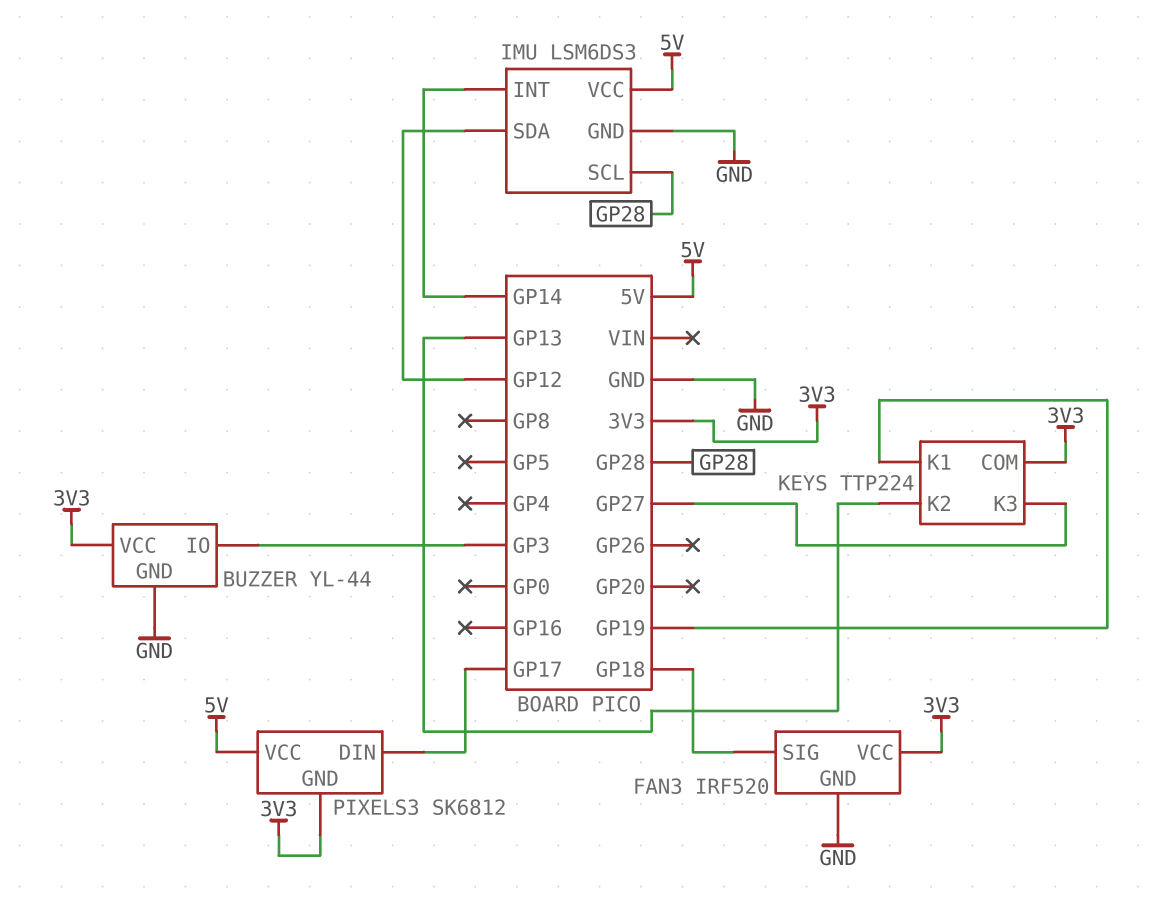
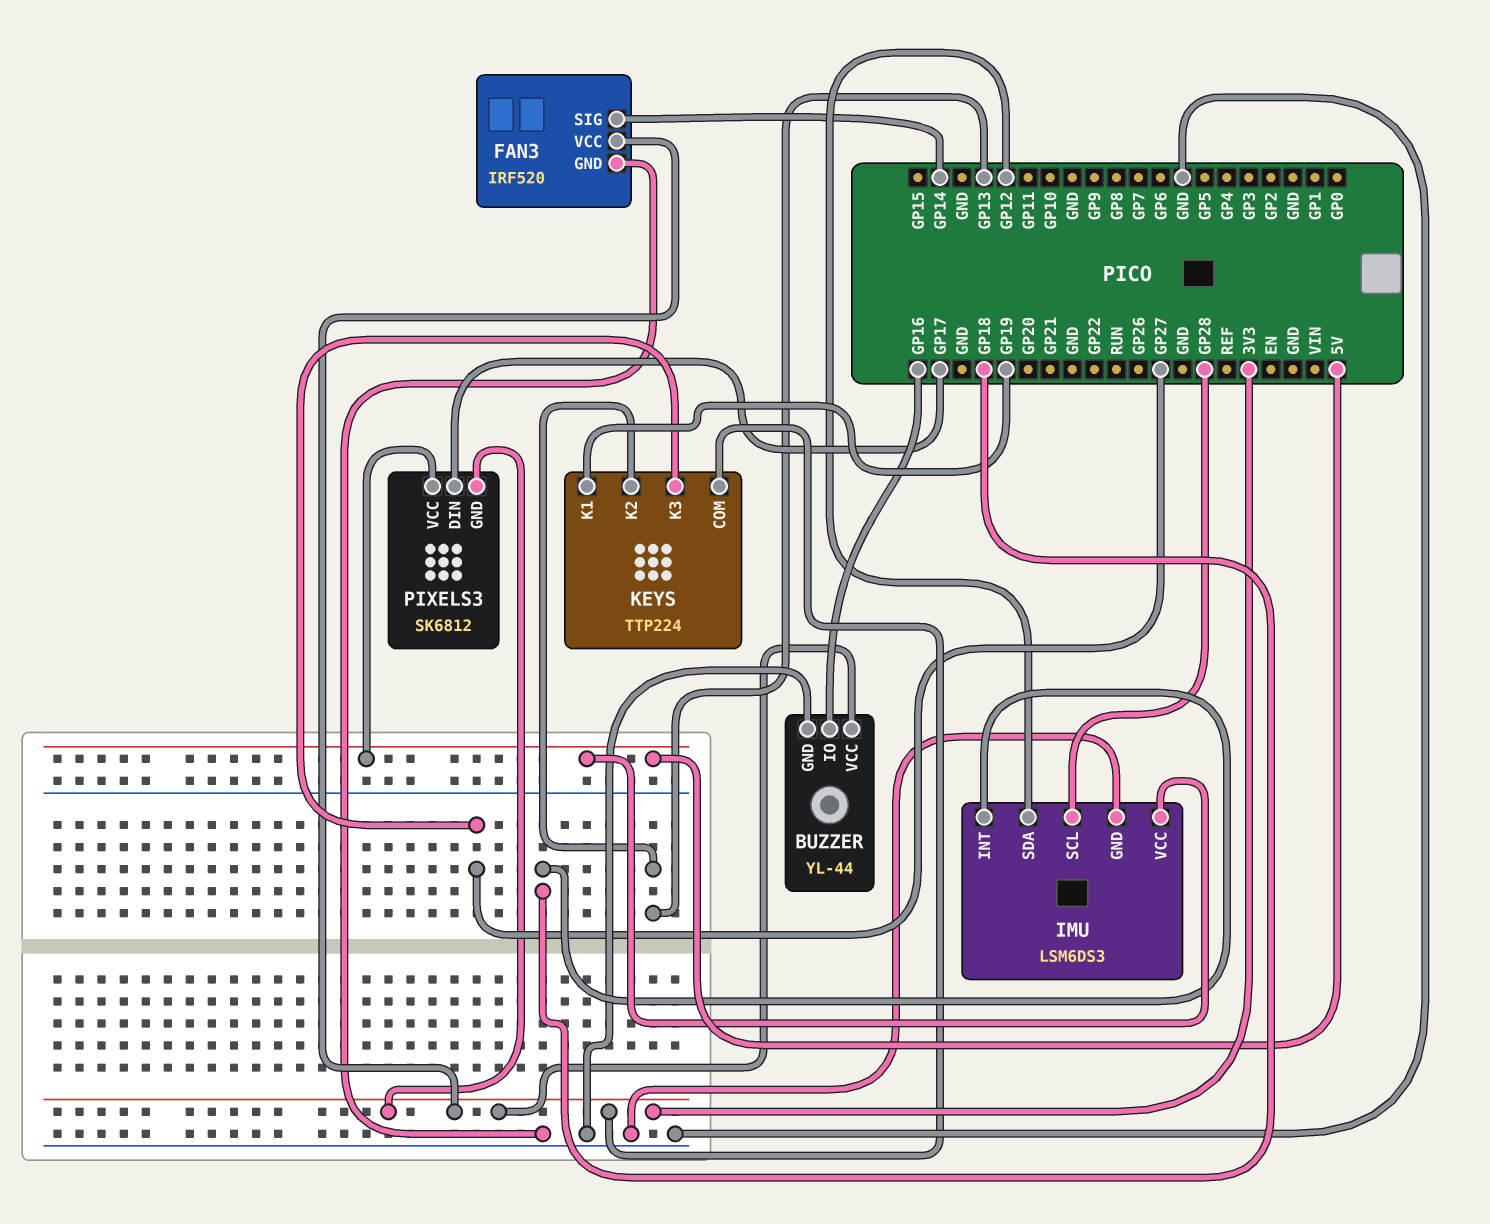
BUZZER pin IO: GP3 -> GP16
FAN3 pin SIG: GP18 -> GP14
IMU pin INT: GP14 -> GP18

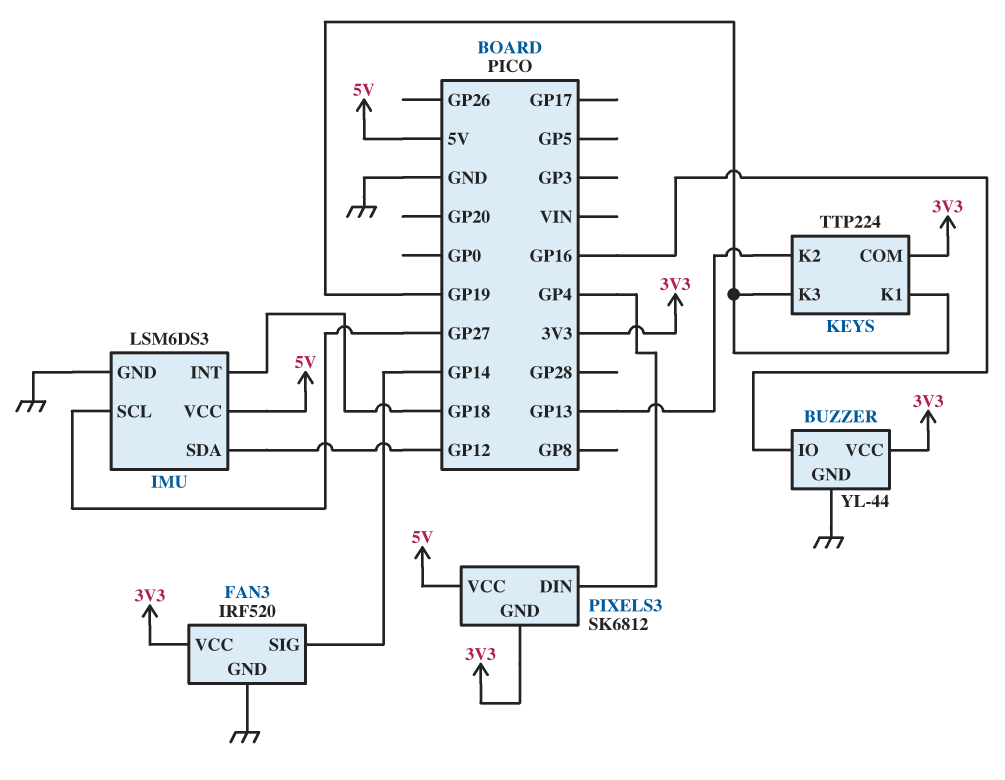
IMU pin SCL: GP28 -> GP27
KEYS pin K3: GP27 -> GP19
PIXELS3 pin DIN: GP17 -> GP4

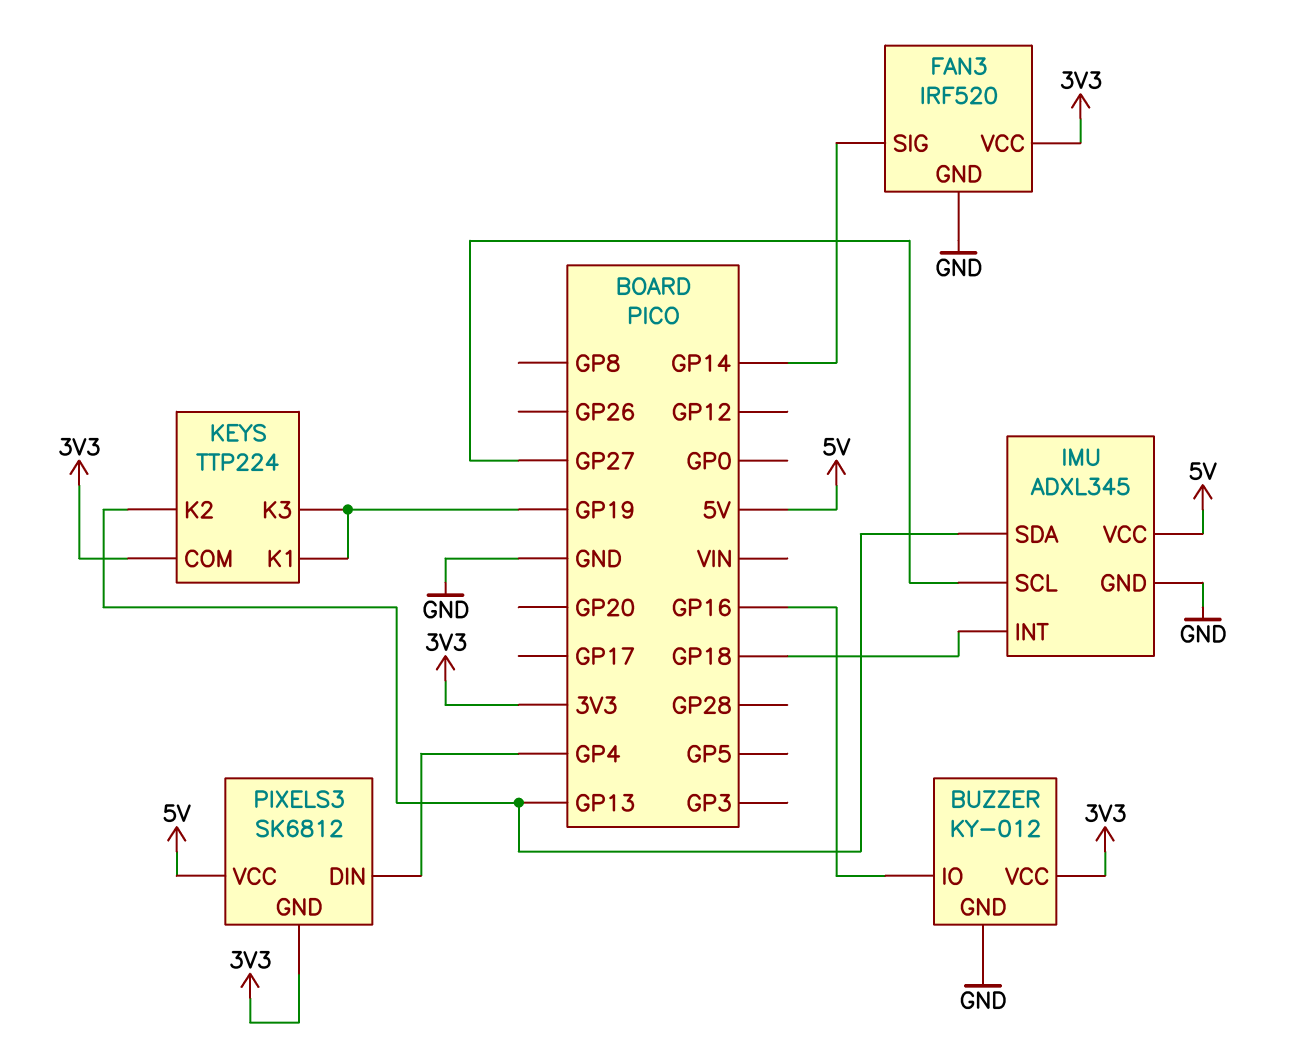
BUZZER: YL-44 -> KY-012
IMU: LSM6DS3 -> ADXL345
IMU pin SDA: GP12 -> GP13

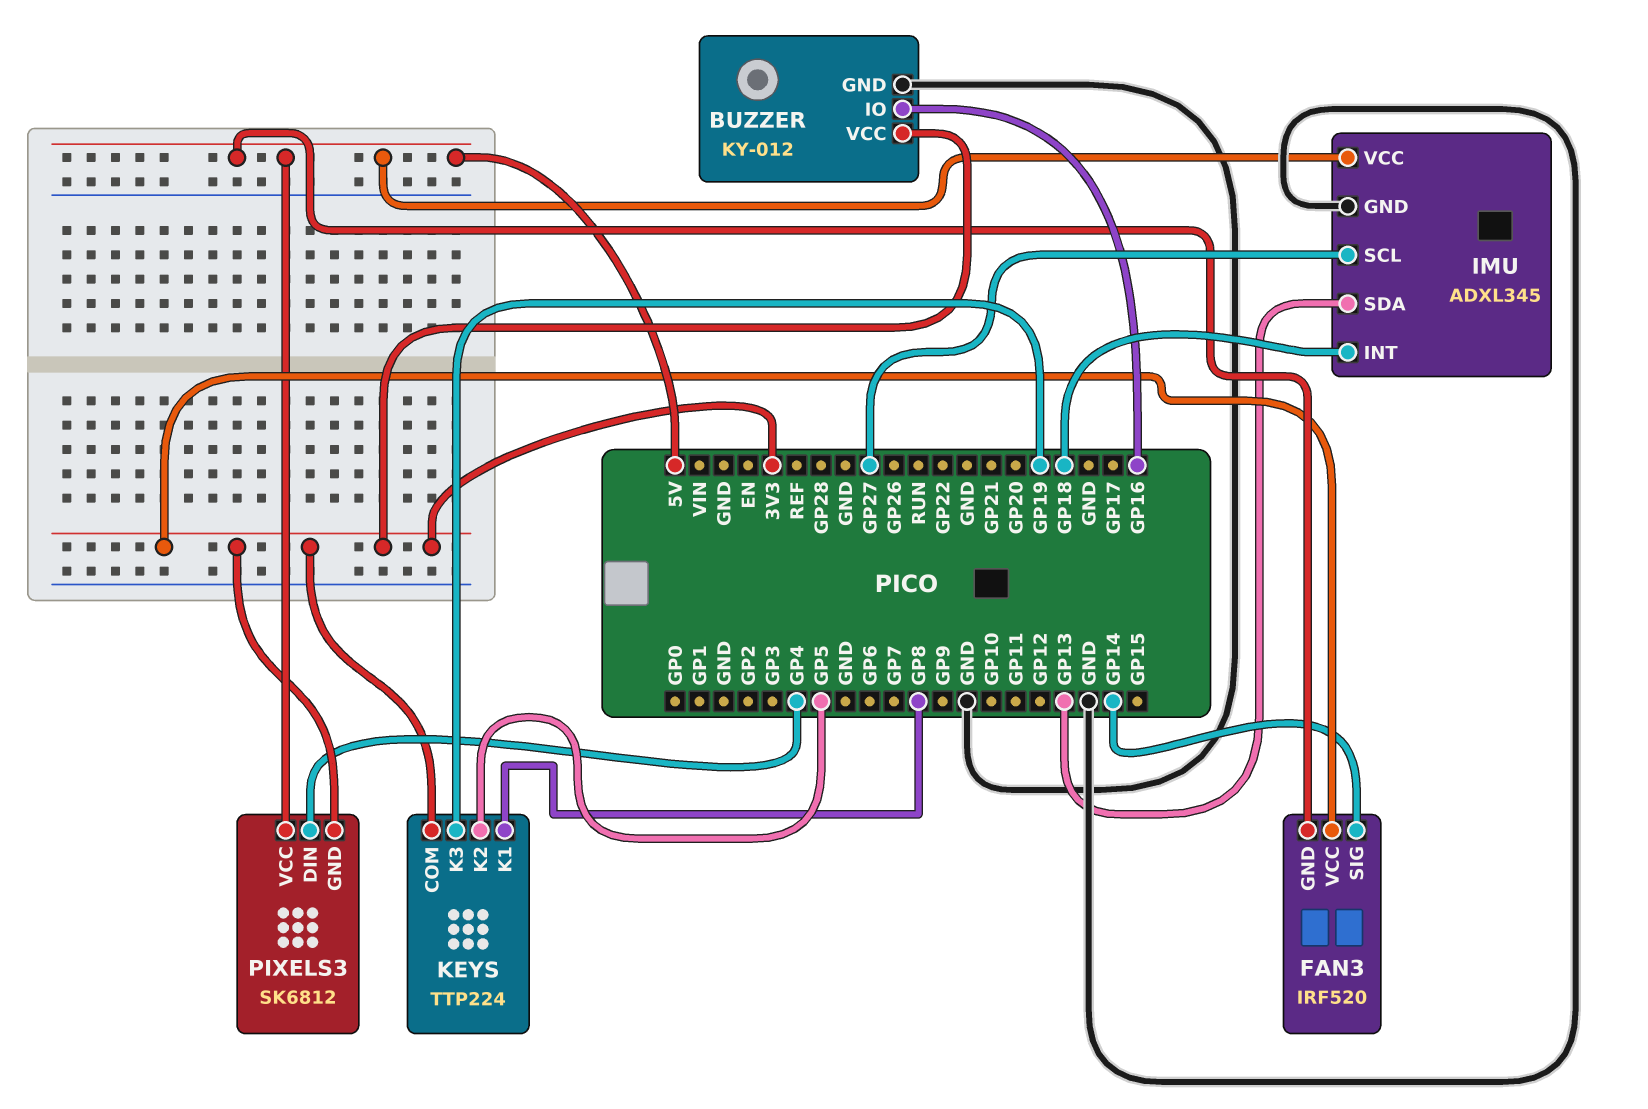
FAN3 pin GND: GND -> 5V
KEYS pin K1: GP19 -> GP8
KEYS pin K2: GP13 -> GP5

